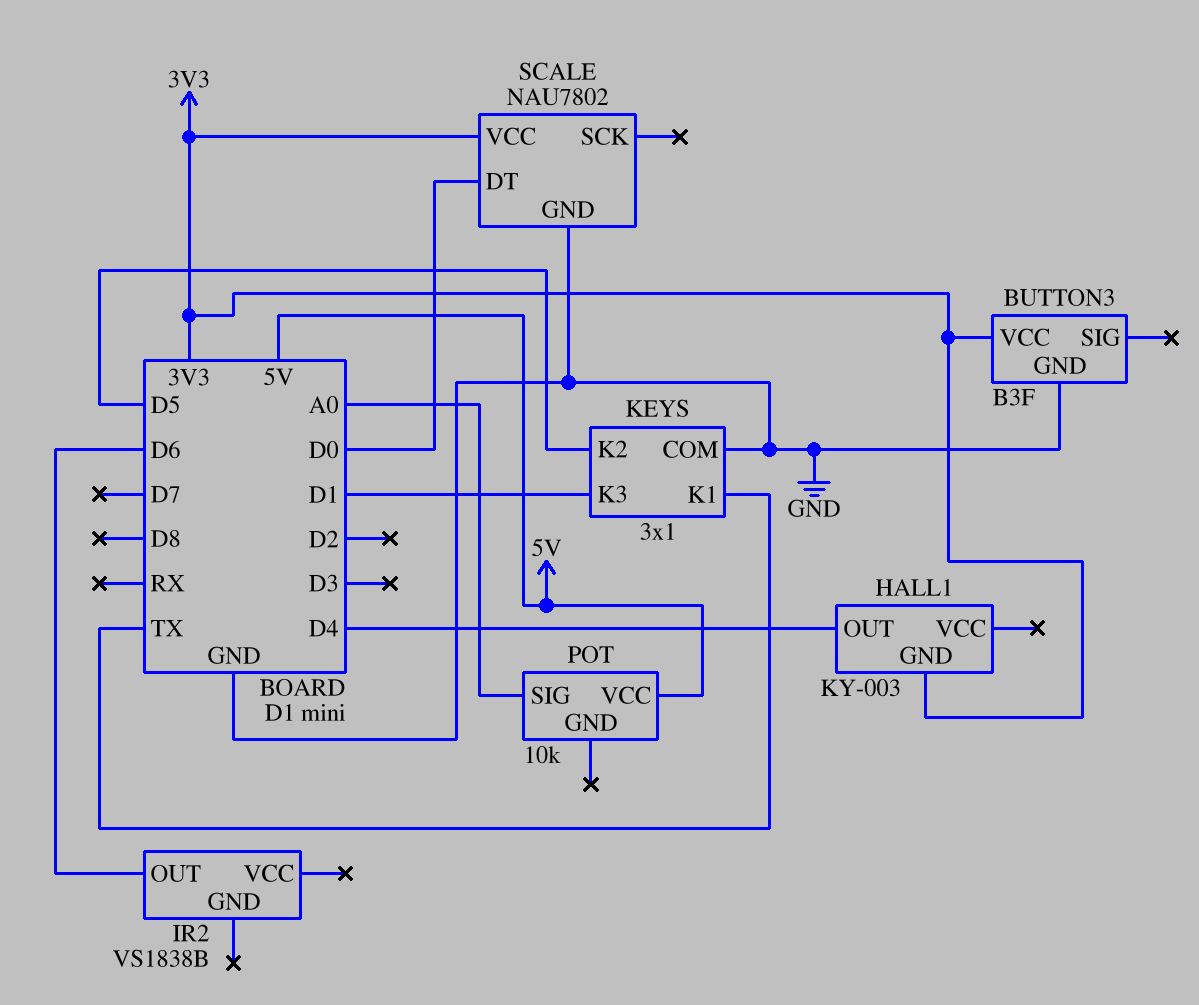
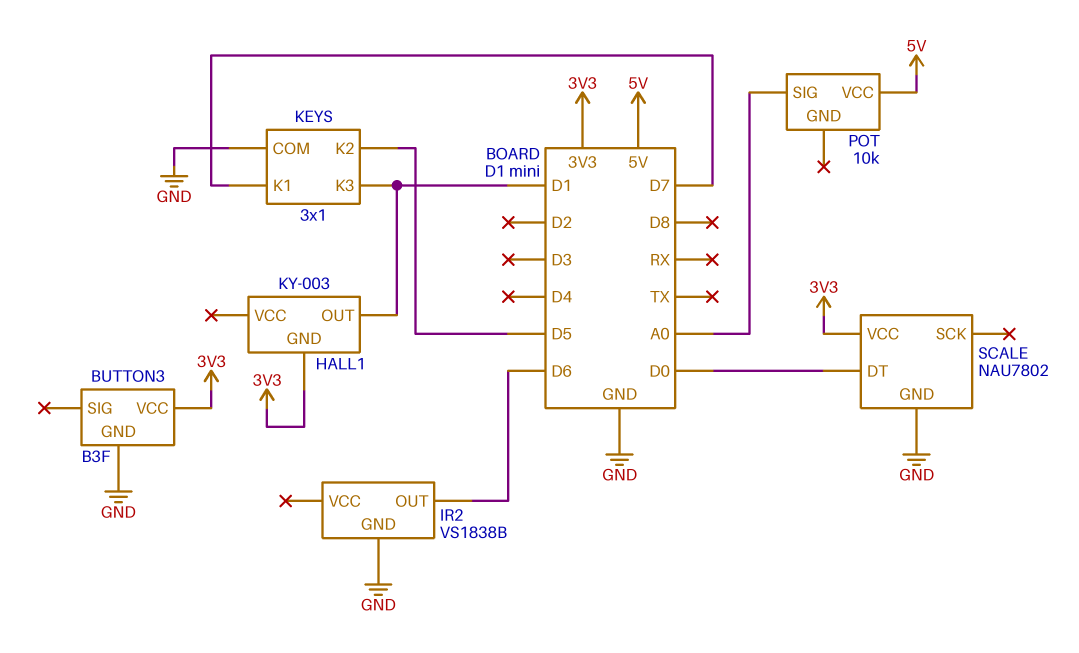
HALL1 pin OUT: D4 -> D1
IR2 pin GND: none -> GND
KEYS pin K1: TX -> D7

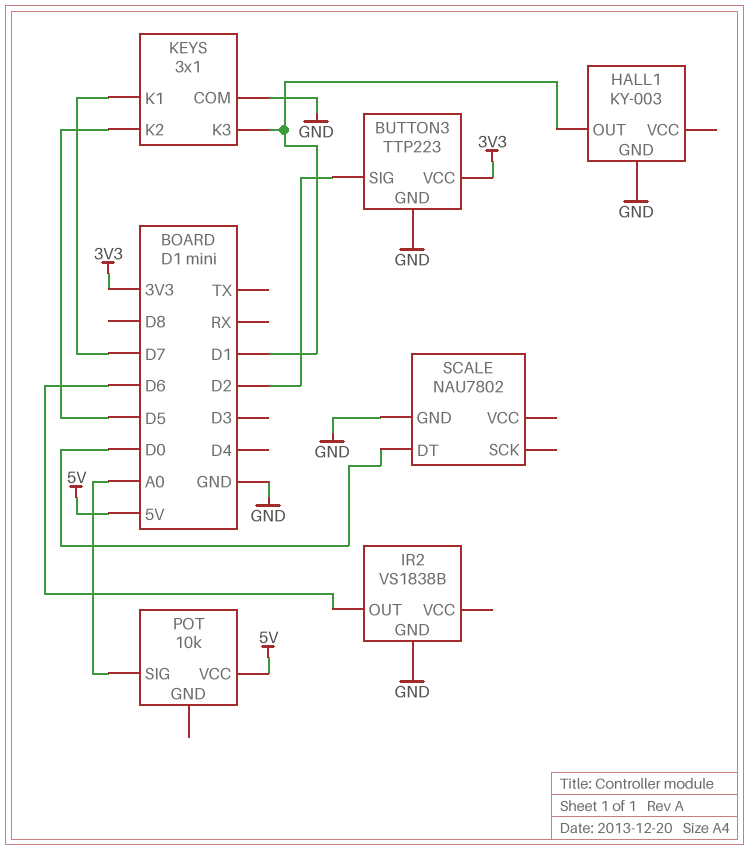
BUTTON3: B3F -> TTP223
BUTTON3 pin SIG: none -> D2
HALL1 pin GND: 3V3 -> GND
SCALE pin VCC: 3V3 -> none

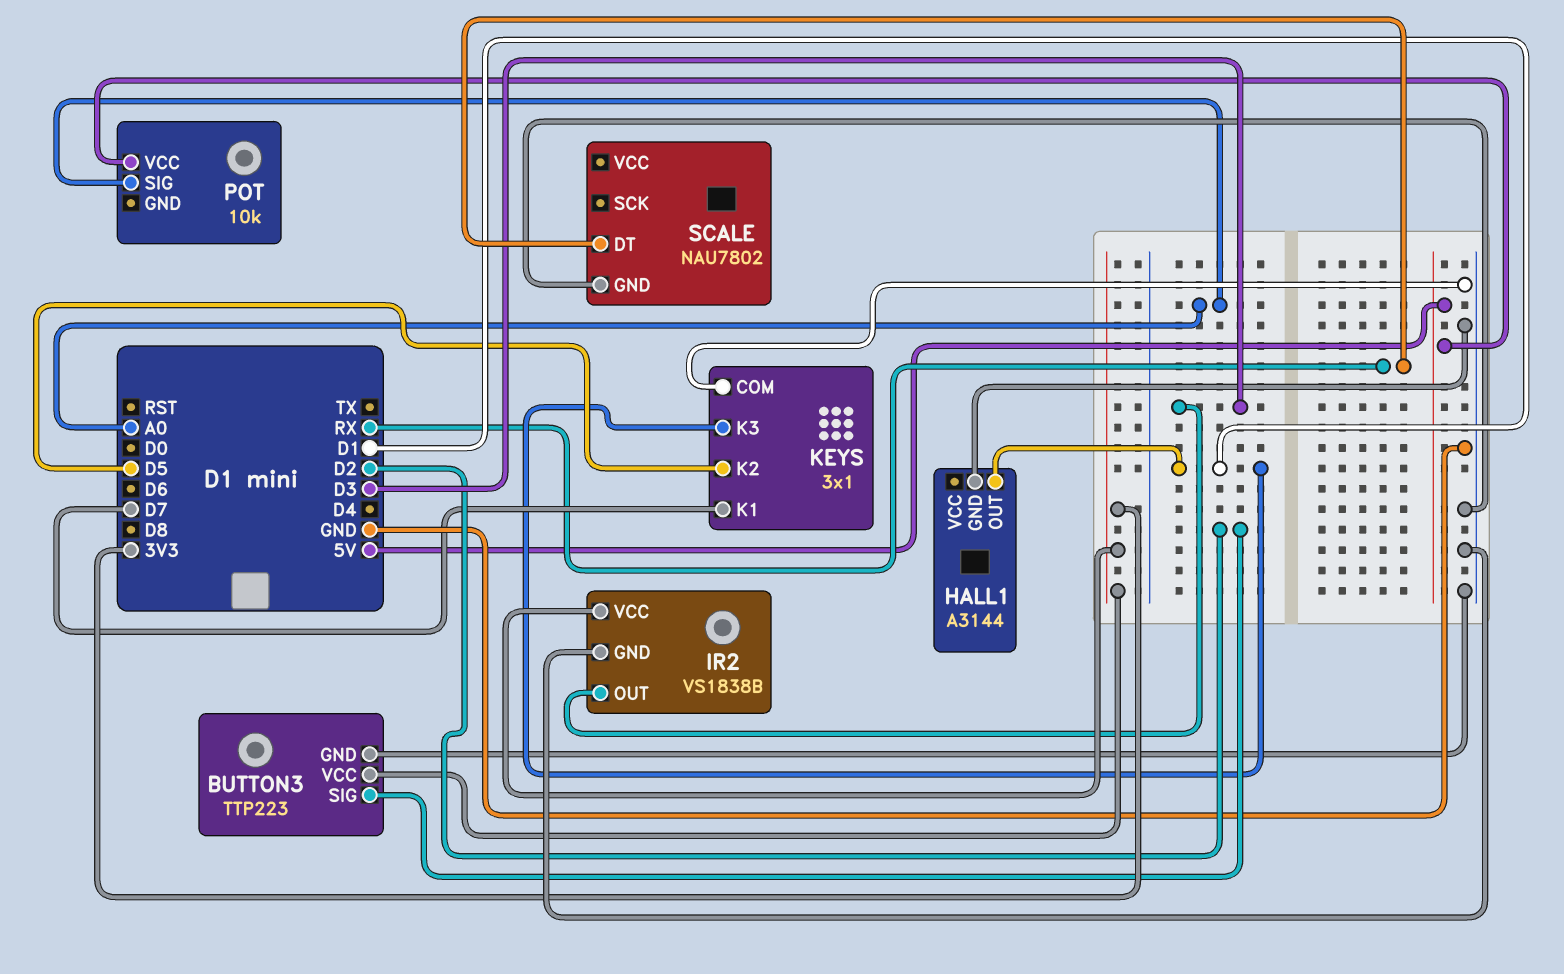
HALL1: KY-003 -> A3144
IR2 pin OUT: D6 -> D3
IR2 pin VCC: none -> 3V3
SCALE pin DT: D0 -> RX

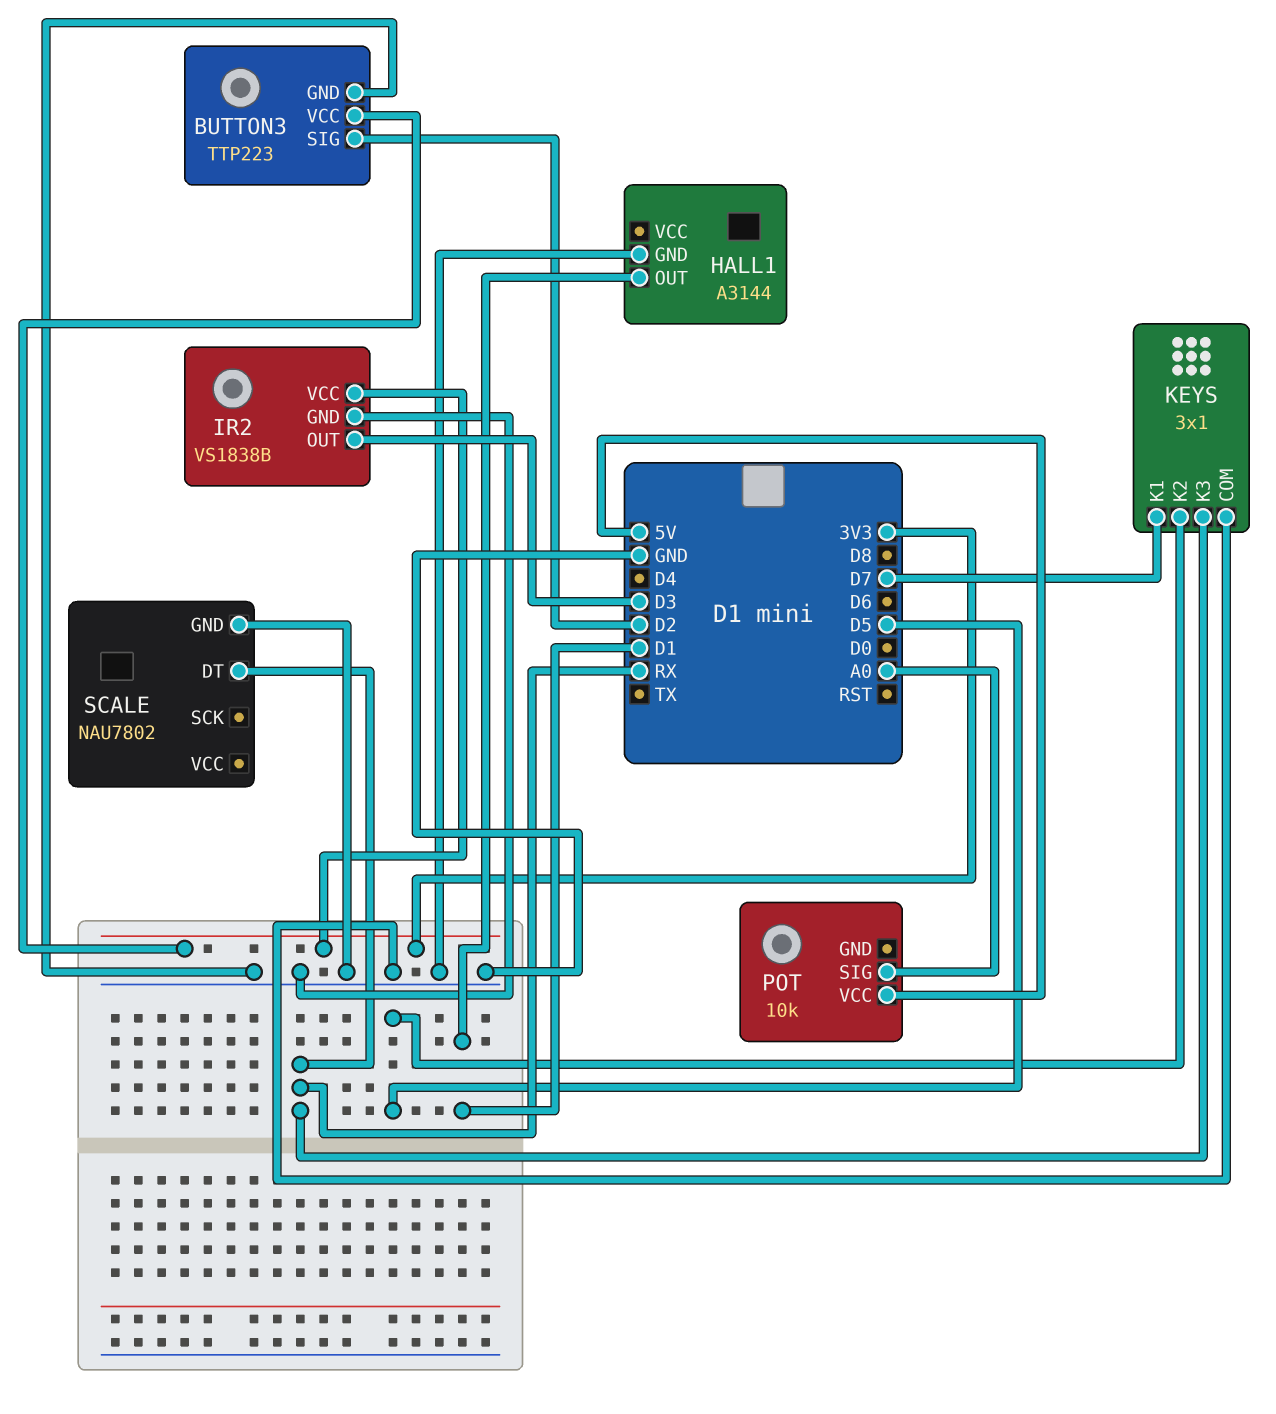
KEYS pin K3: D1 -> RX

